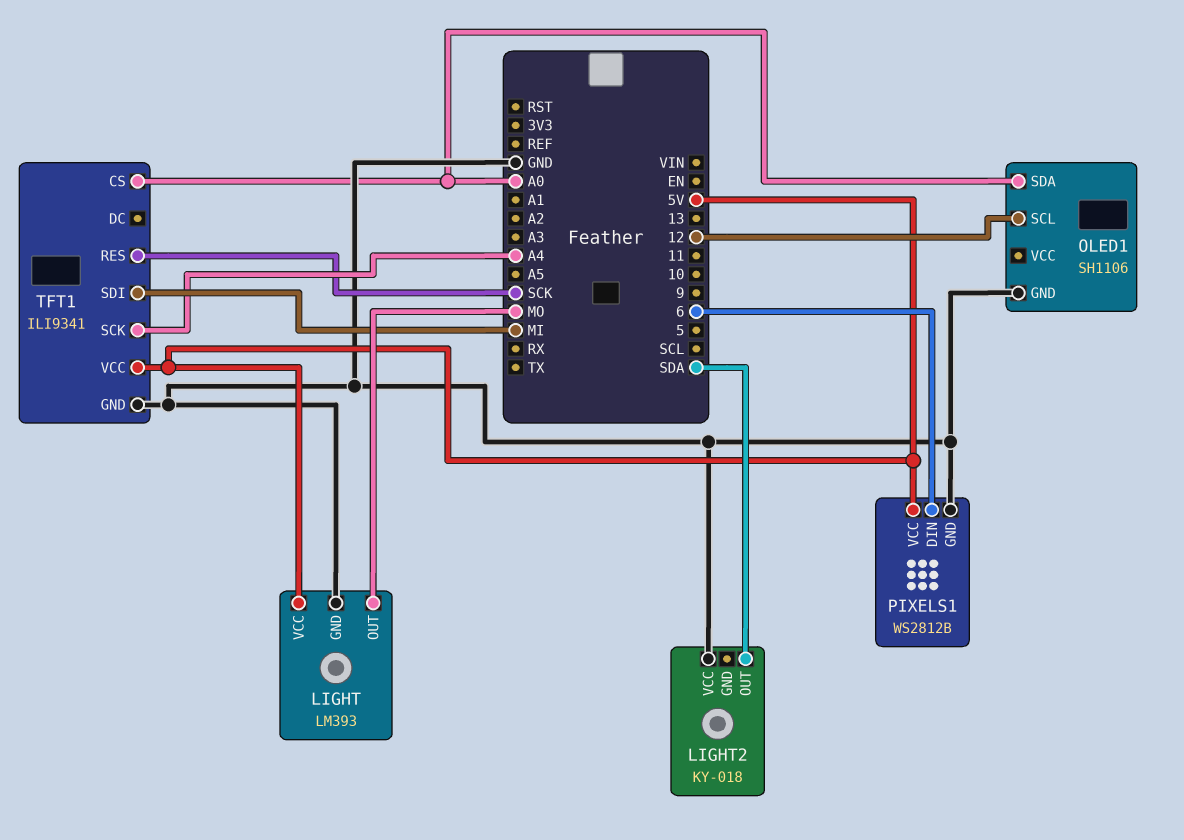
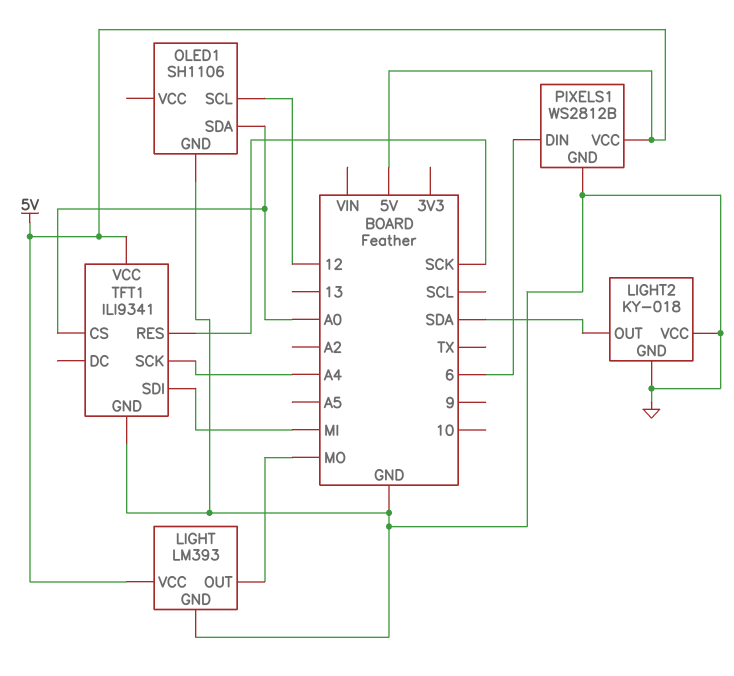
LIGHT2 pin GND: none -> GND

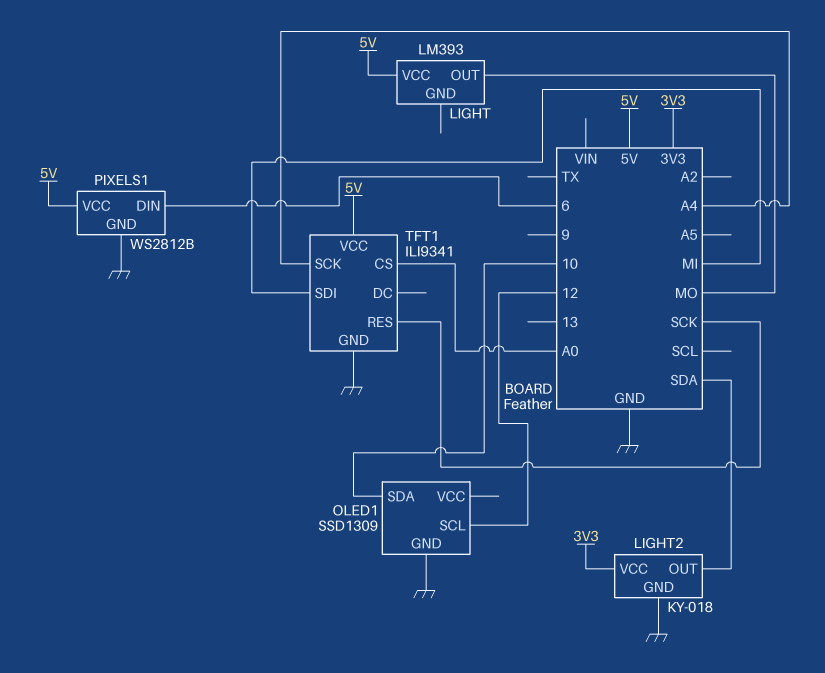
LIGHT pin GND: GND -> none
LIGHT2 pin VCC: GND -> 3V3
OLED1: SH1106 -> SSD1309
OLED1 pin SDA: A0 -> 10

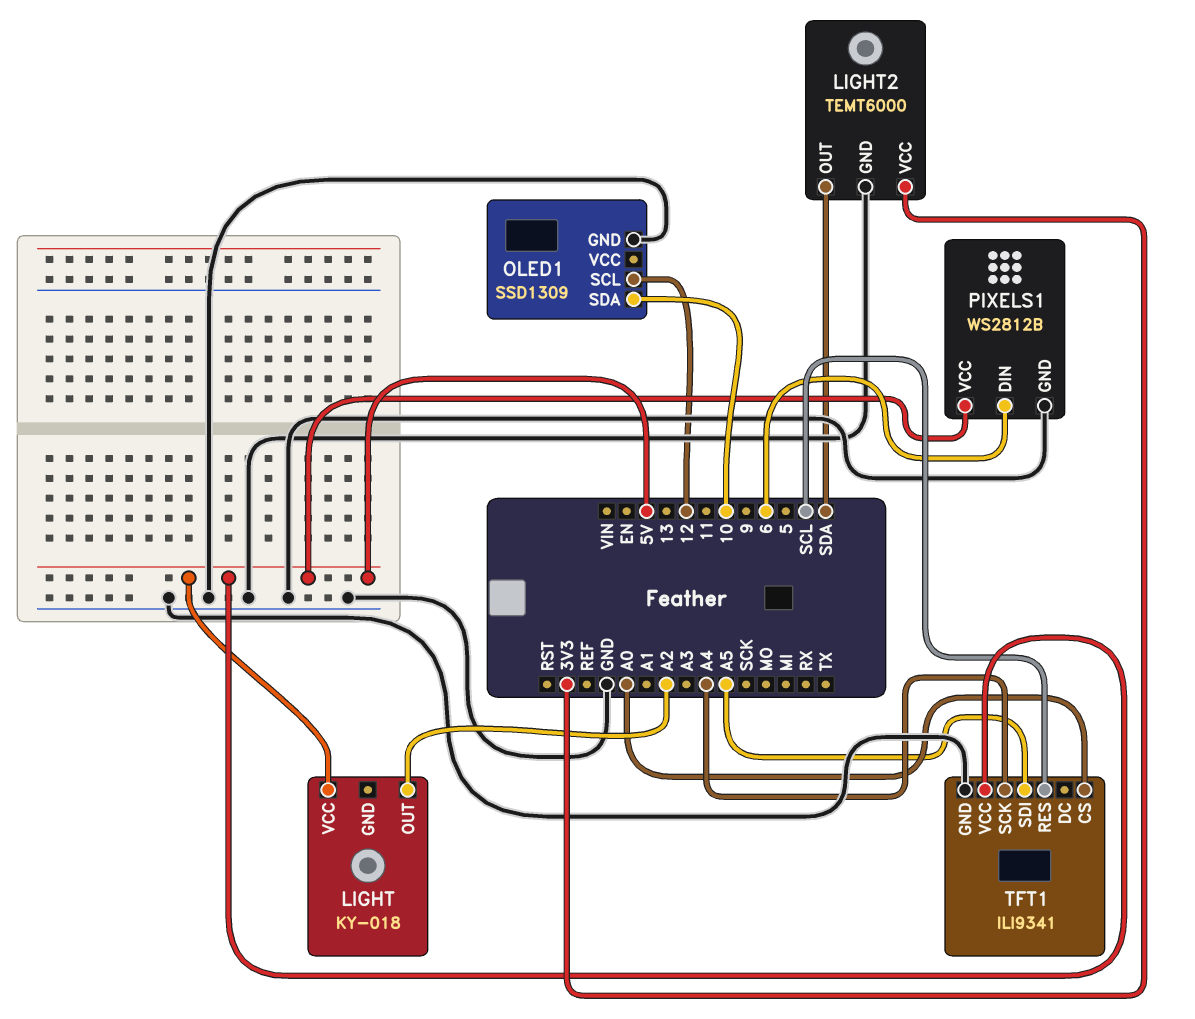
LIGHT: LM393 -> KY-018
LIGHT pin OUT: MO -> A2
LIGHT2: KY-018 -> TEMT6000
TFT1 pin RES: SCK -> SCL
TFT1 pin SDI: MI -> A5

